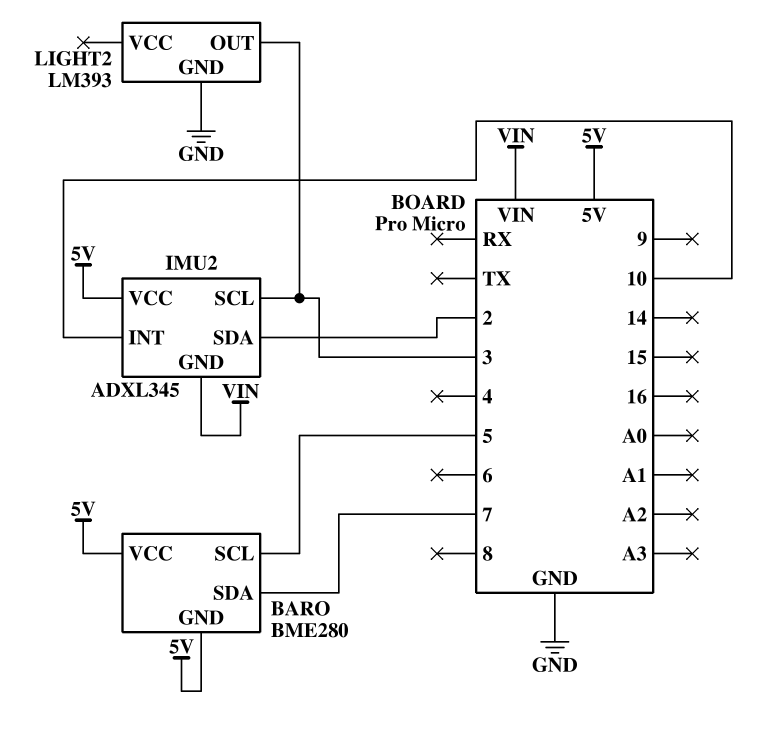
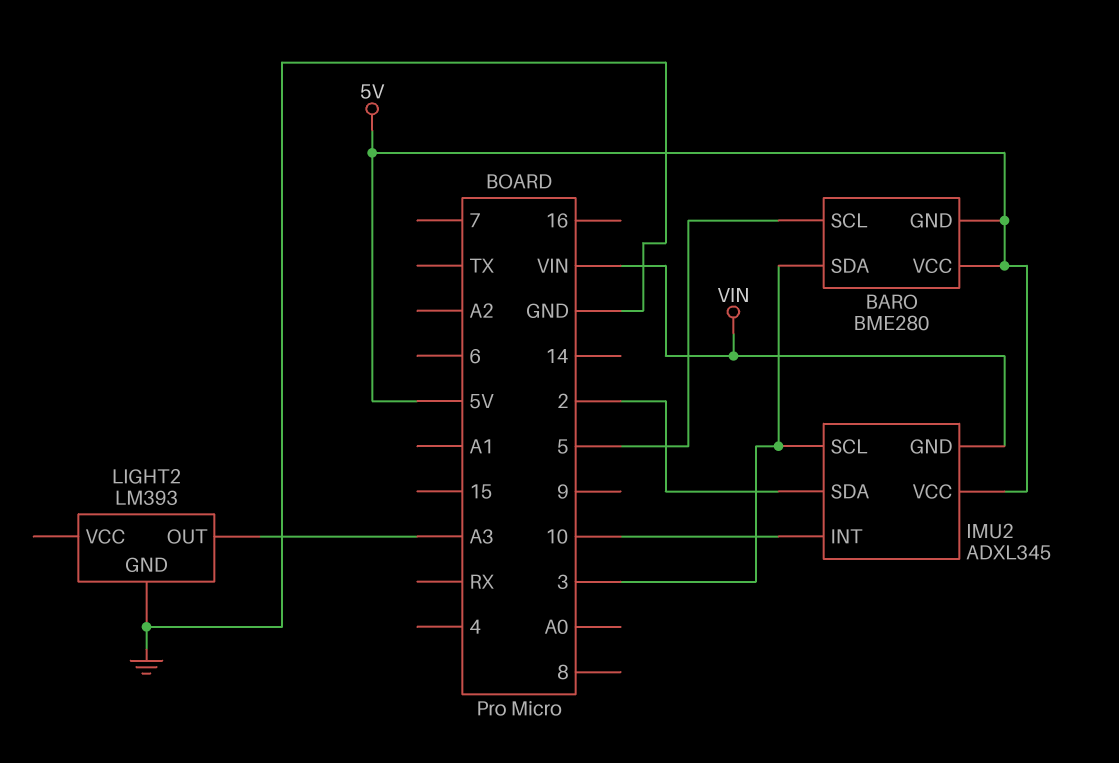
BARO pin SDA: 7 -> 3
LIGHT2 pin OUT: 3 -> A3

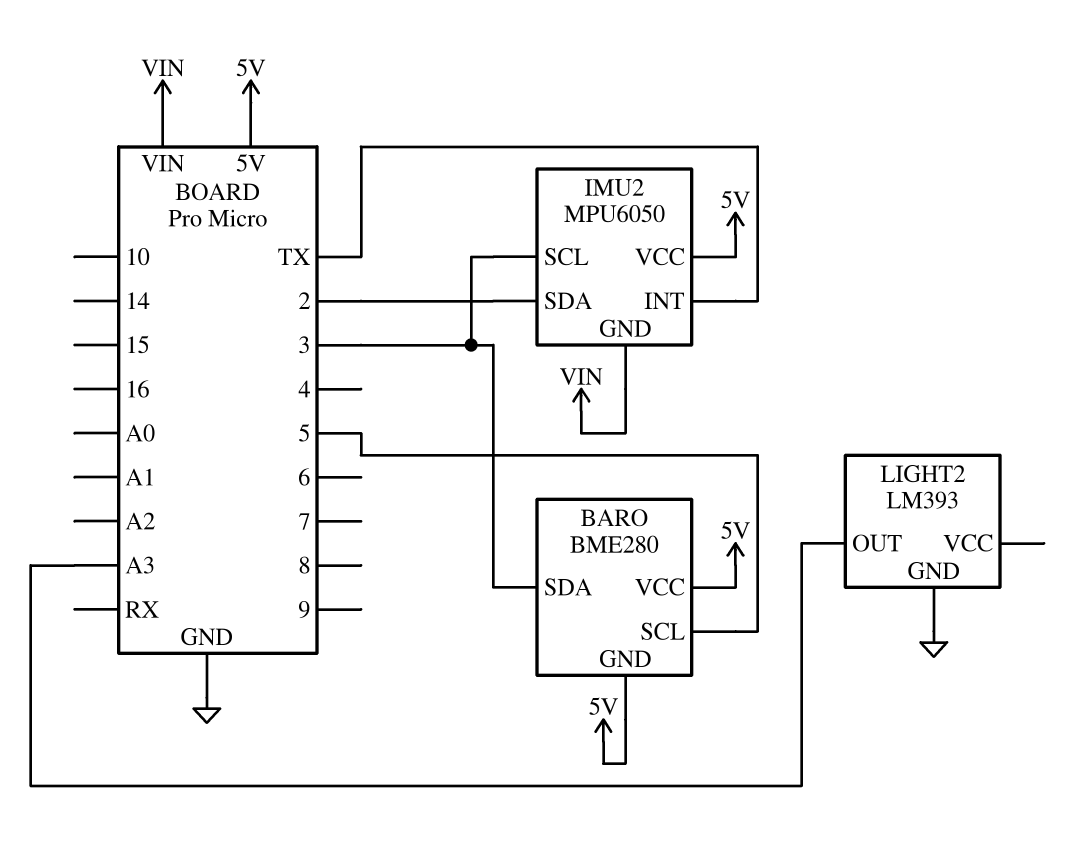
IMU2: ADXL345 -> MPU6050
IMU2 pin INT: 10 -> TX

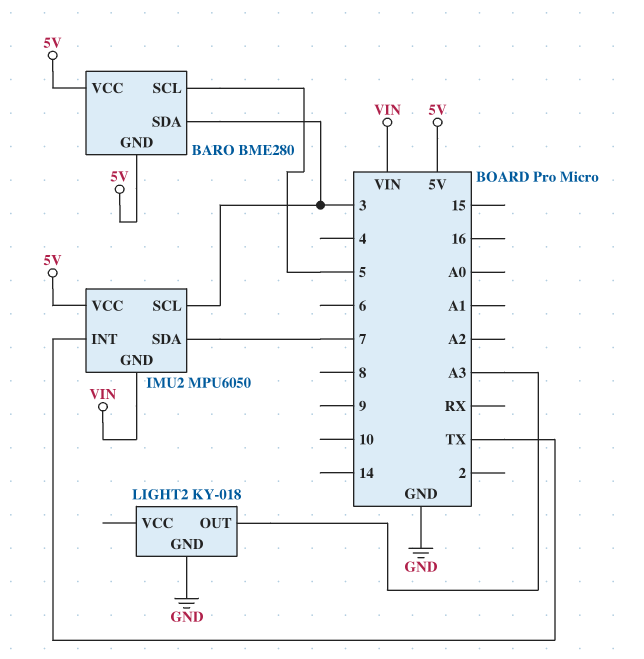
IMU2 pin SDA: 2 -> 7
LIGHT2: LM393 -> KY-018

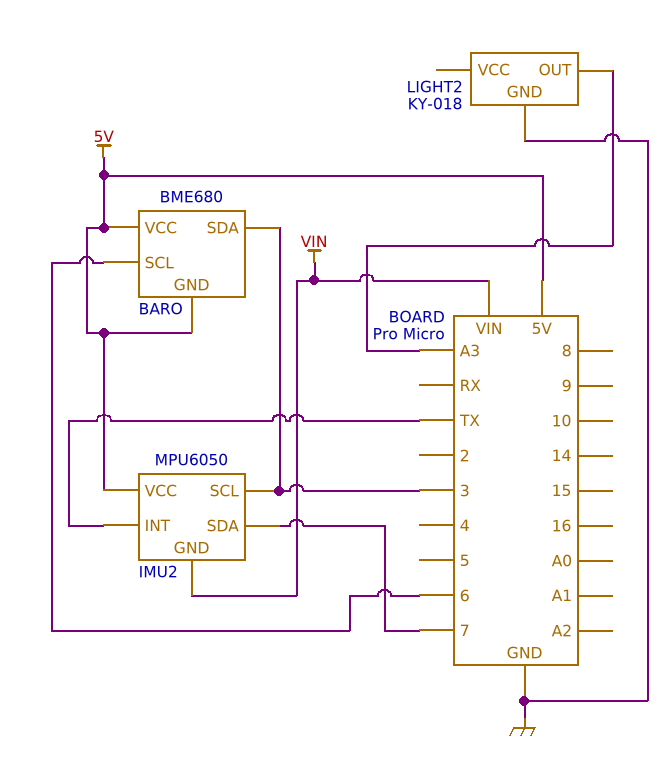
BARO: BME280 -> BME680
BARO pin SCL: 5 -> 6

